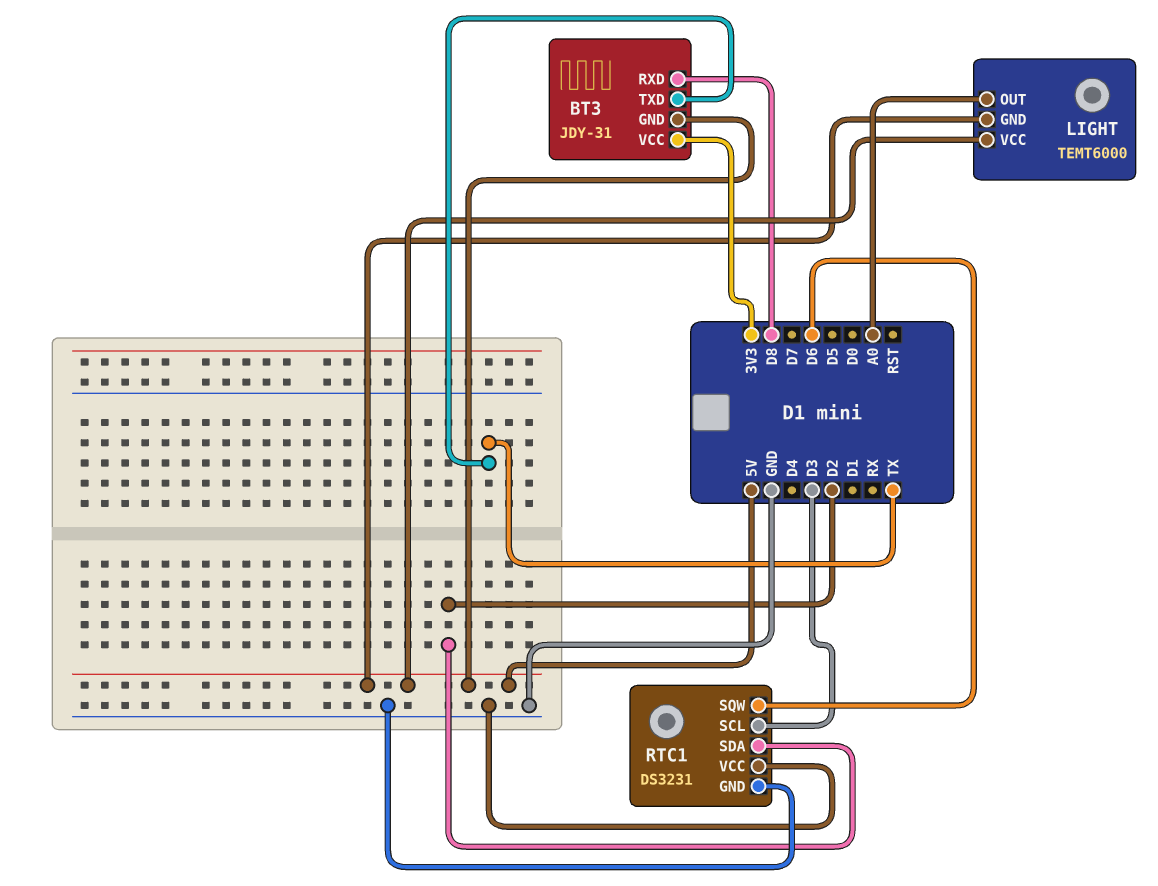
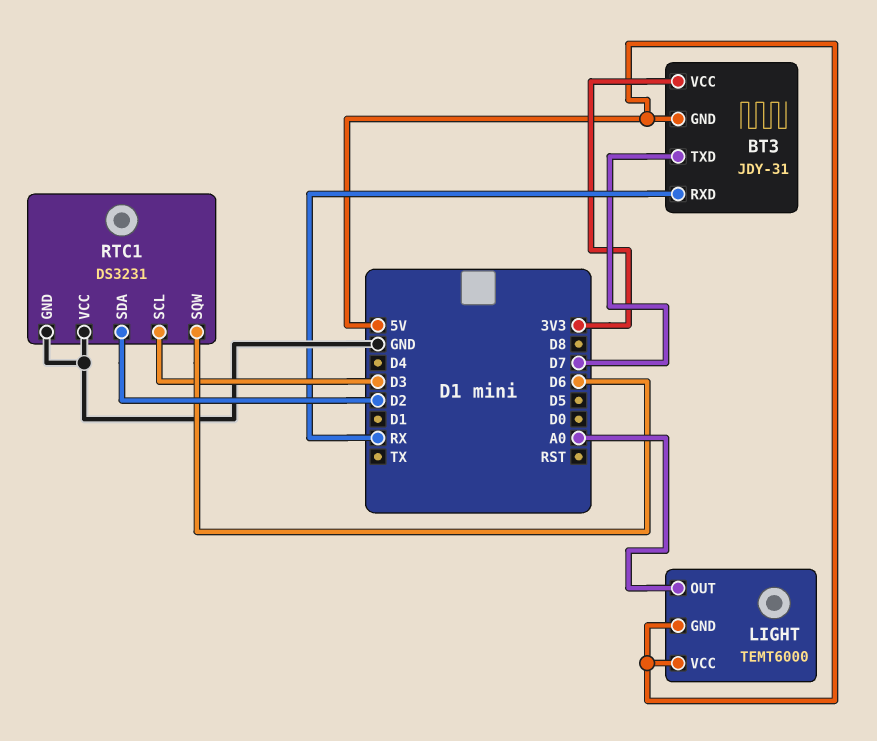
BT3 pin RXD: D8 -> RX
BT3 pin TXD: TX -> D7

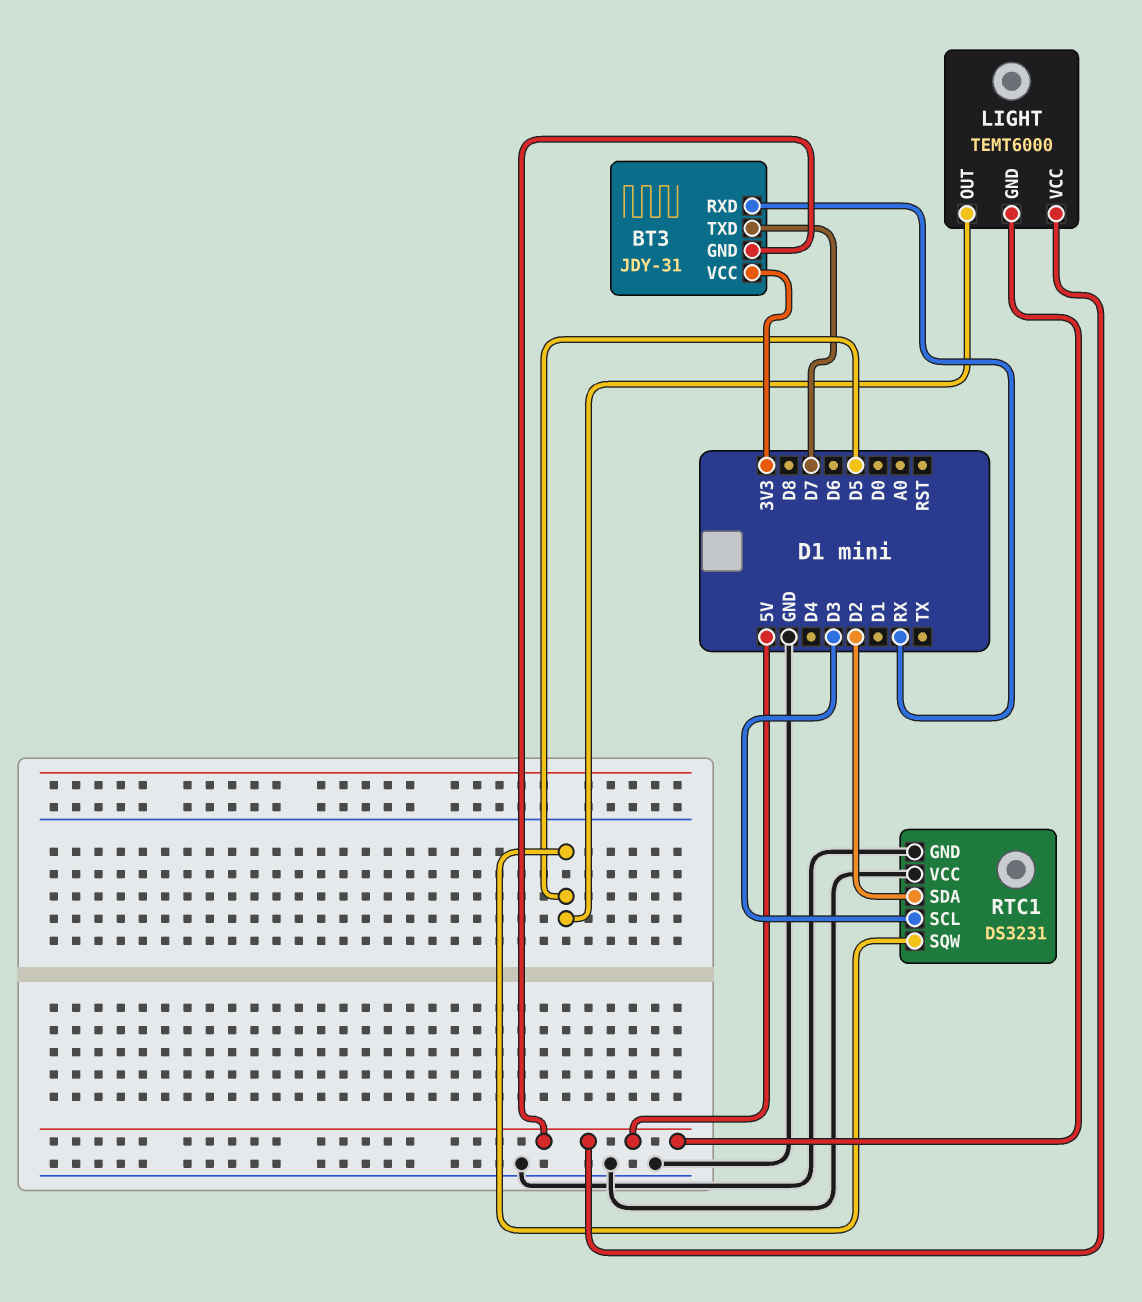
LIGHT pin OUT: A0 -> D5
RTC1 pin SQW: D6 -> D5

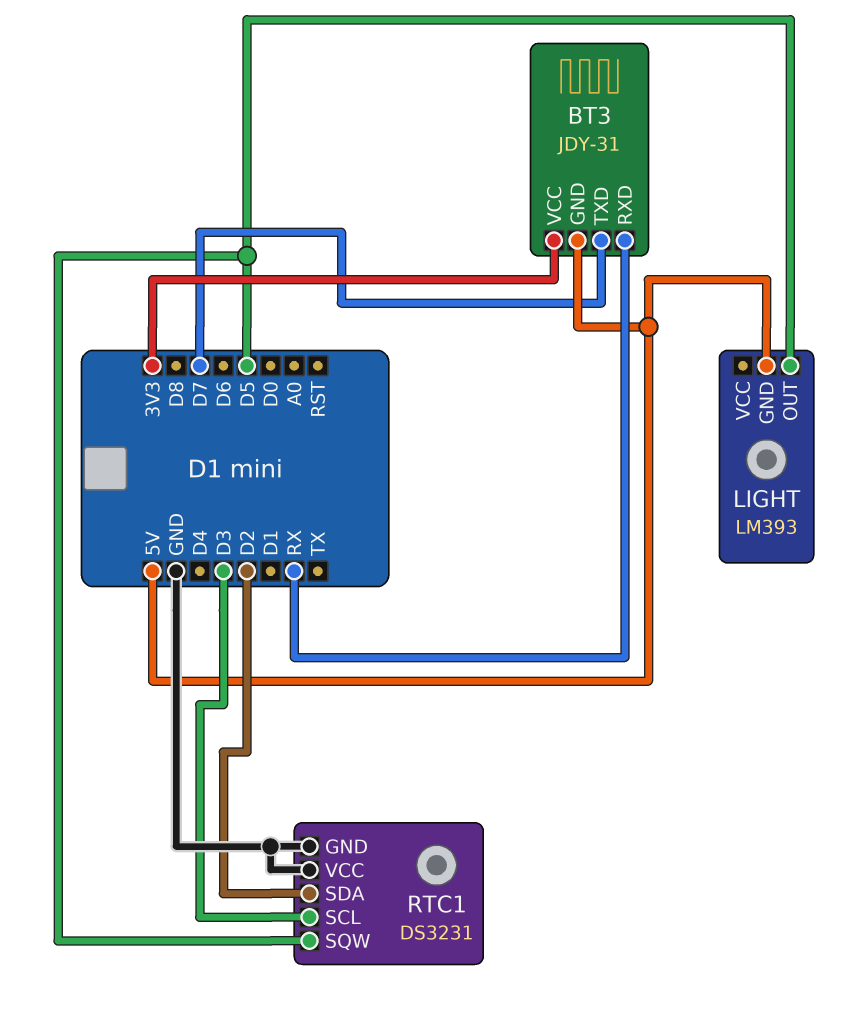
LIGHT: TEMT6000 -> LM393
LIGHT pin VCC: 5V -> none

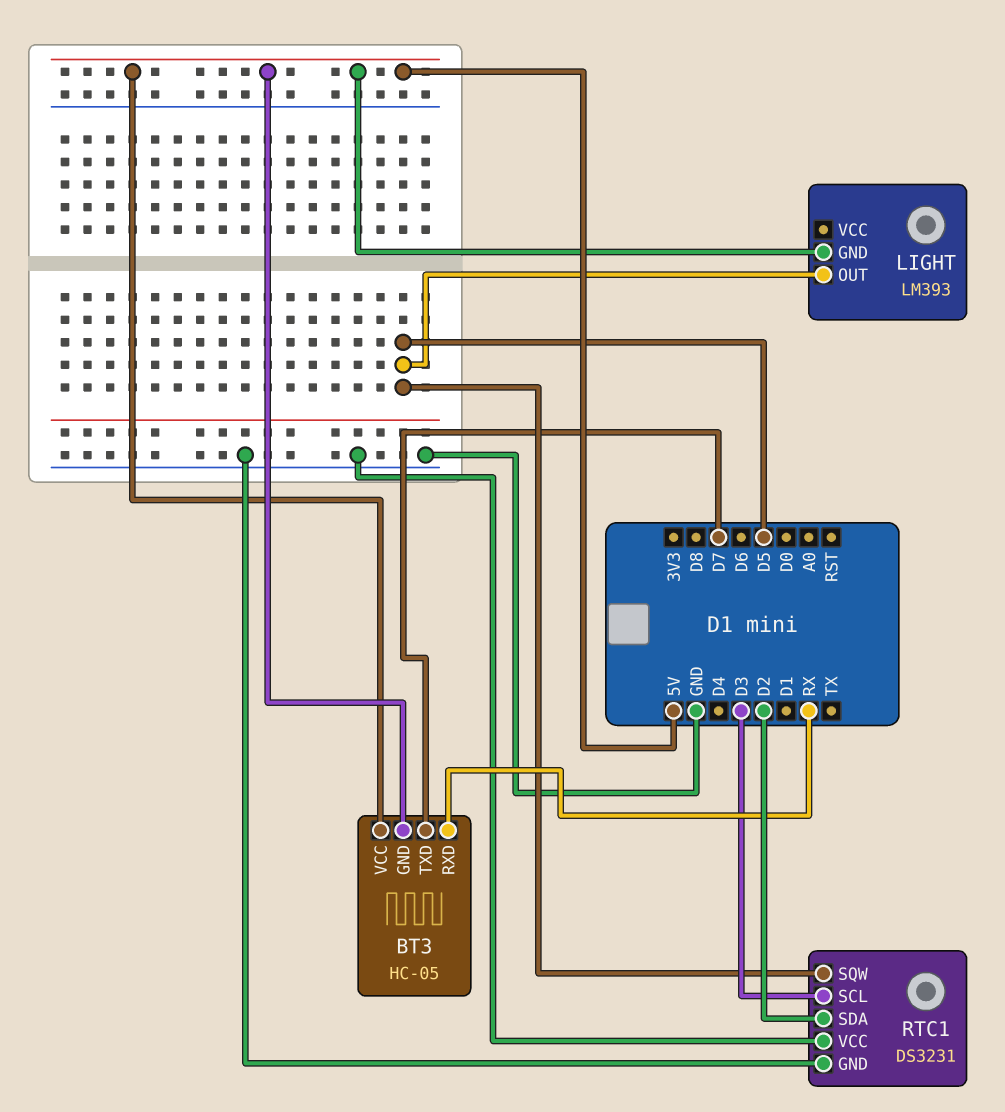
BT3: JDY-31 -> HC-05
BT3 pin VCC: 3V3 -> 5V

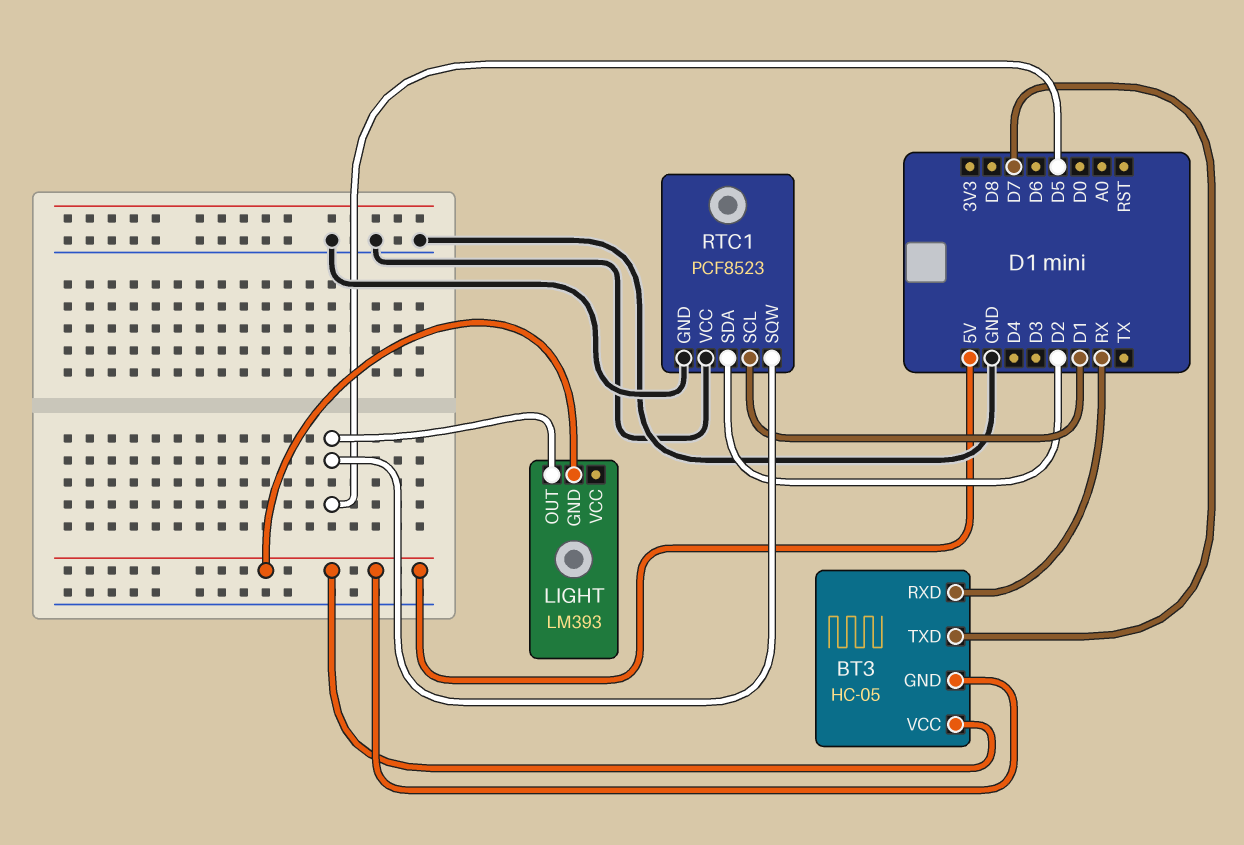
RTC1: DS3231 -> PCF8523
RTC1 pin SCL: D3 -> D1

